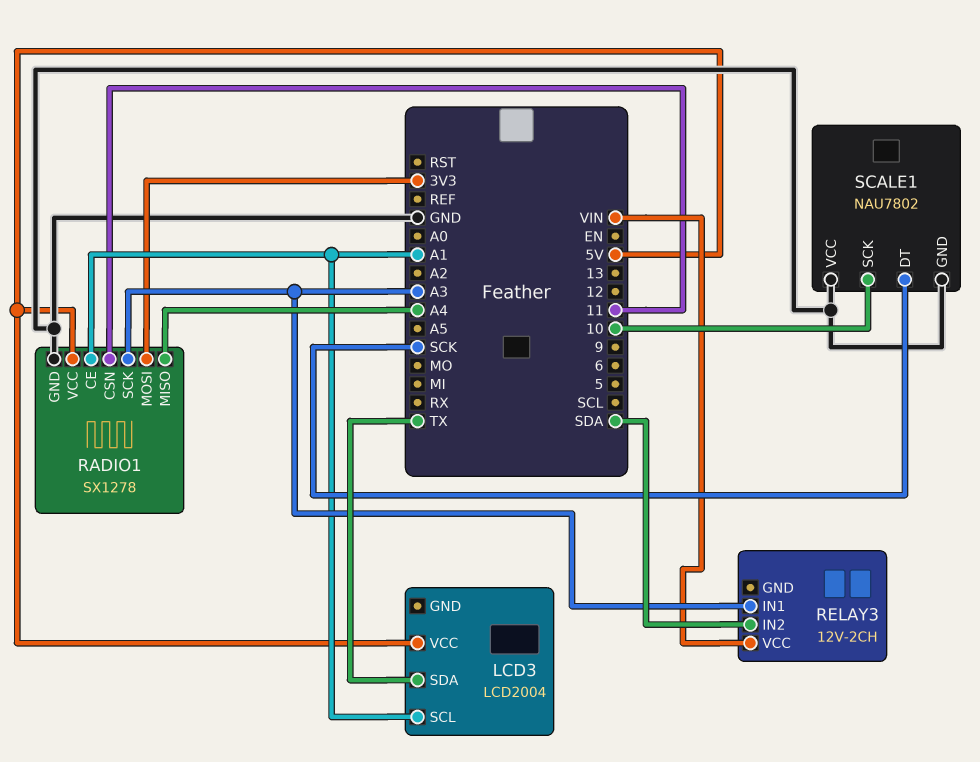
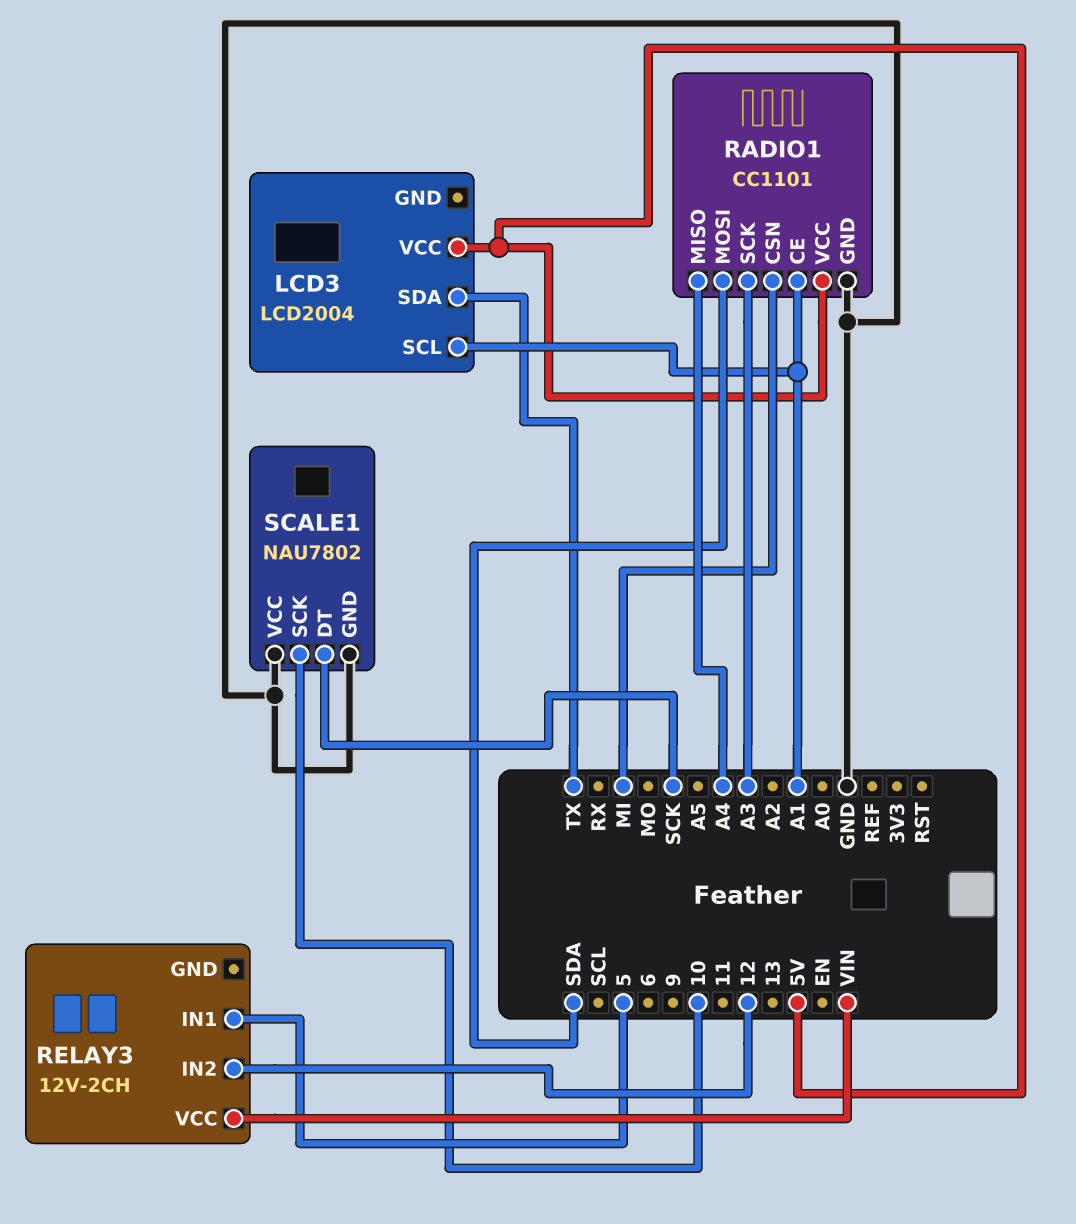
RADIO1: SX1278 -> CC1101
RADIO1 pin CSN: 11 -> MI
RADIO1 pin MOSI: 3V3 -> SDA
RELAY3 pin IN1: A3 -> 5
RELAY3 pin IN2: SDA -> 12

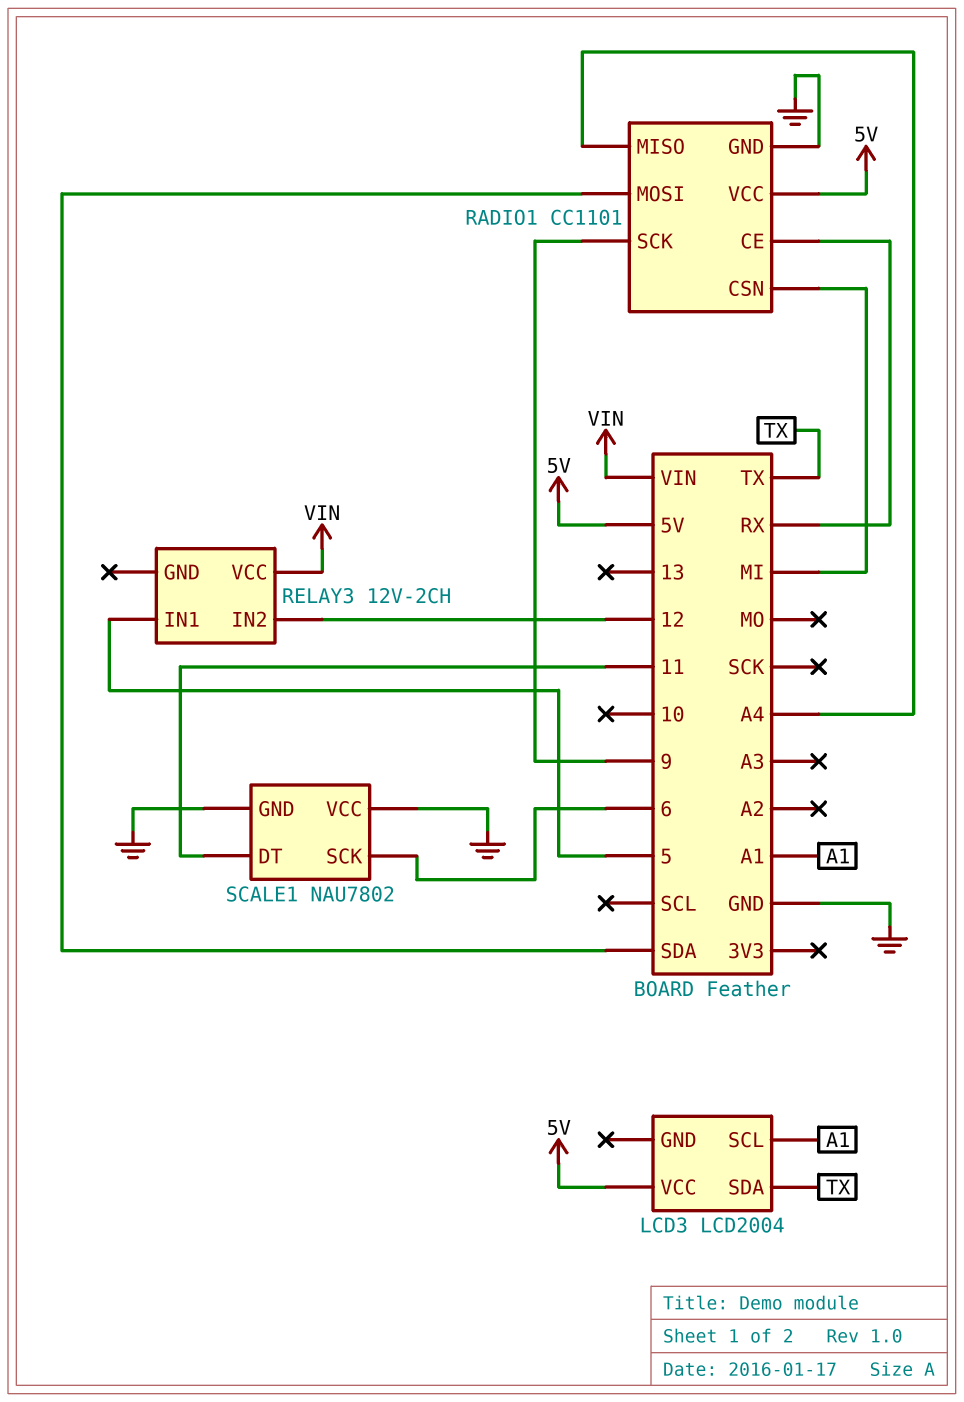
RADIO1 pin CE: A1 -> RX
RADIO1 pin SCK: A3 -> 9
SCALE1 pin DT: SCK -> 11
SCALE1 pin SCK: 10 -> 6

